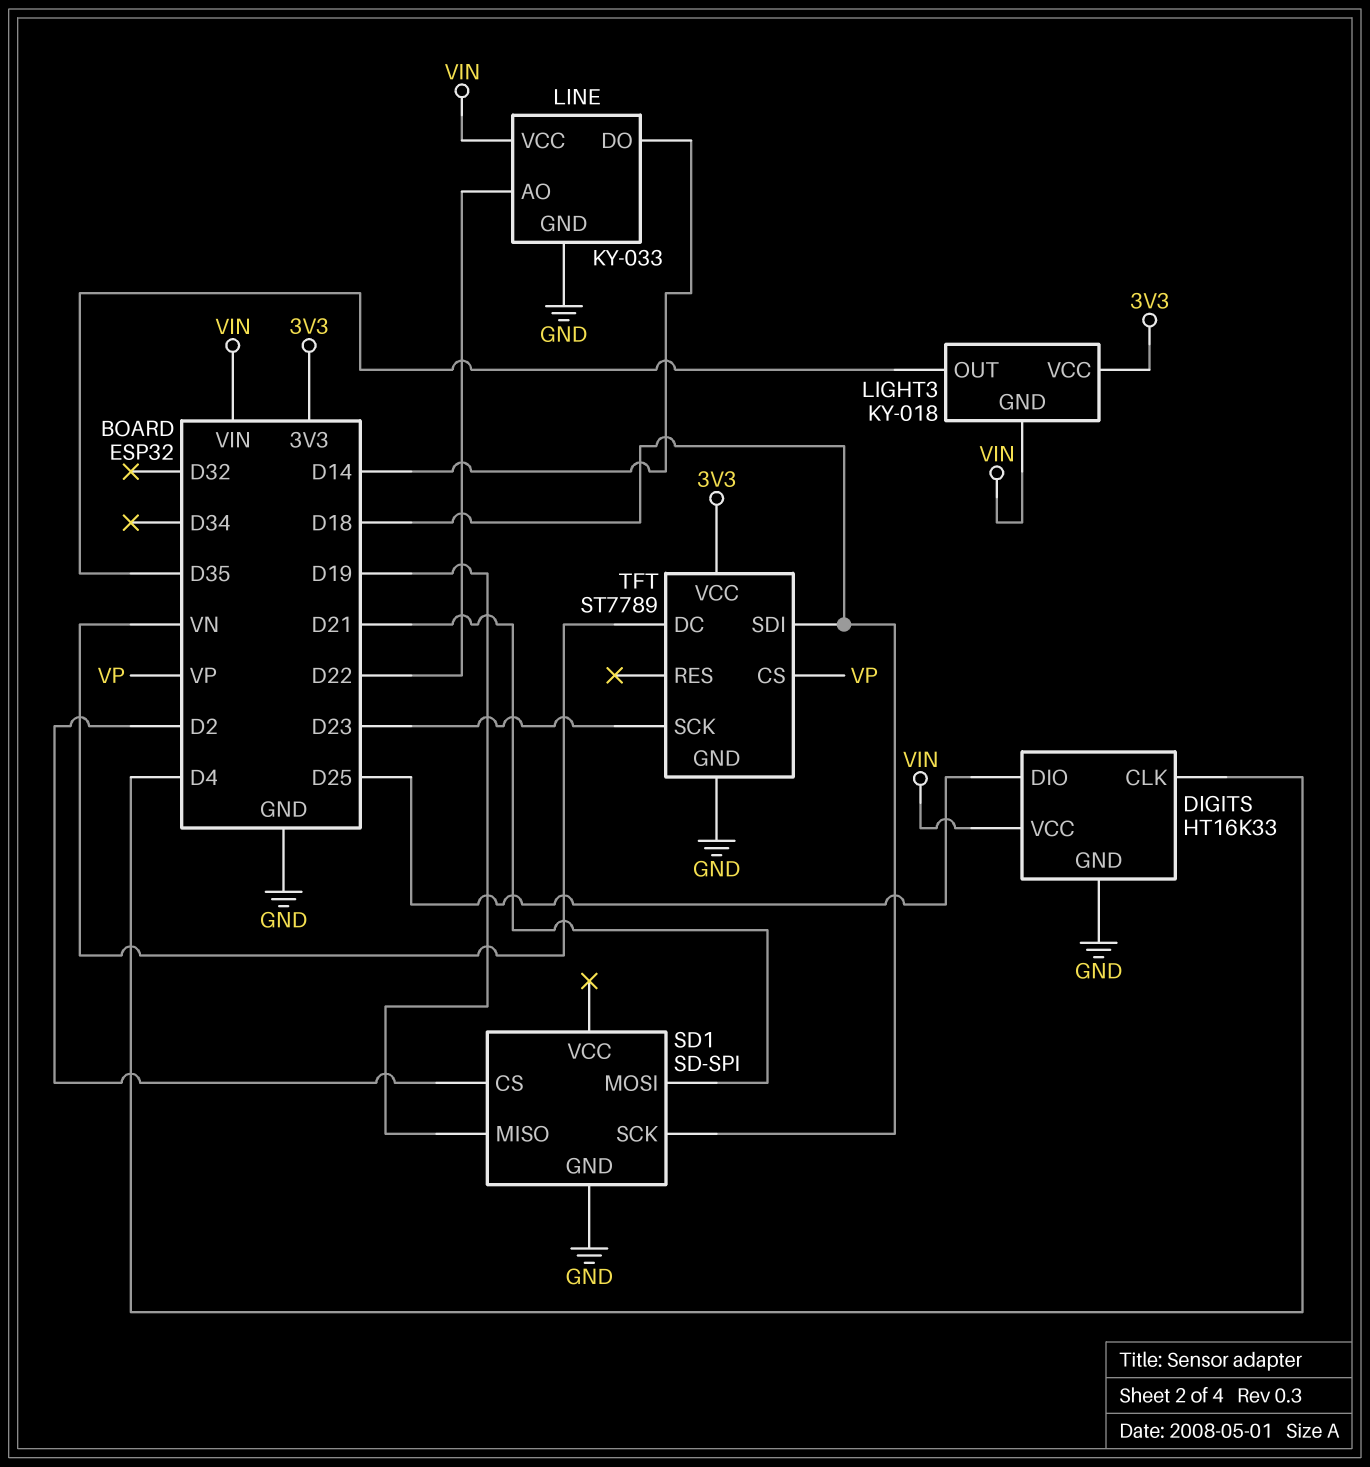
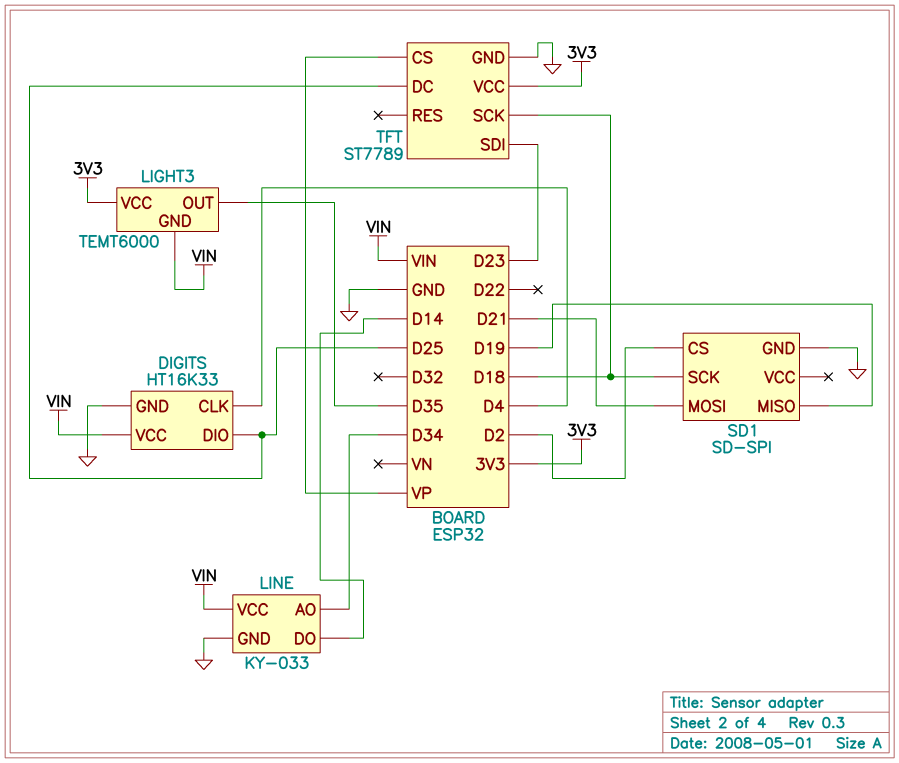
LIGHT3: KY-018 -> TEMT6000
LINE pin AO: D22 -> D34
TFT pin DC: VN -> D25
TFT pin SCK: D23 -> D18
TFT pin SDI: D18 -> D23

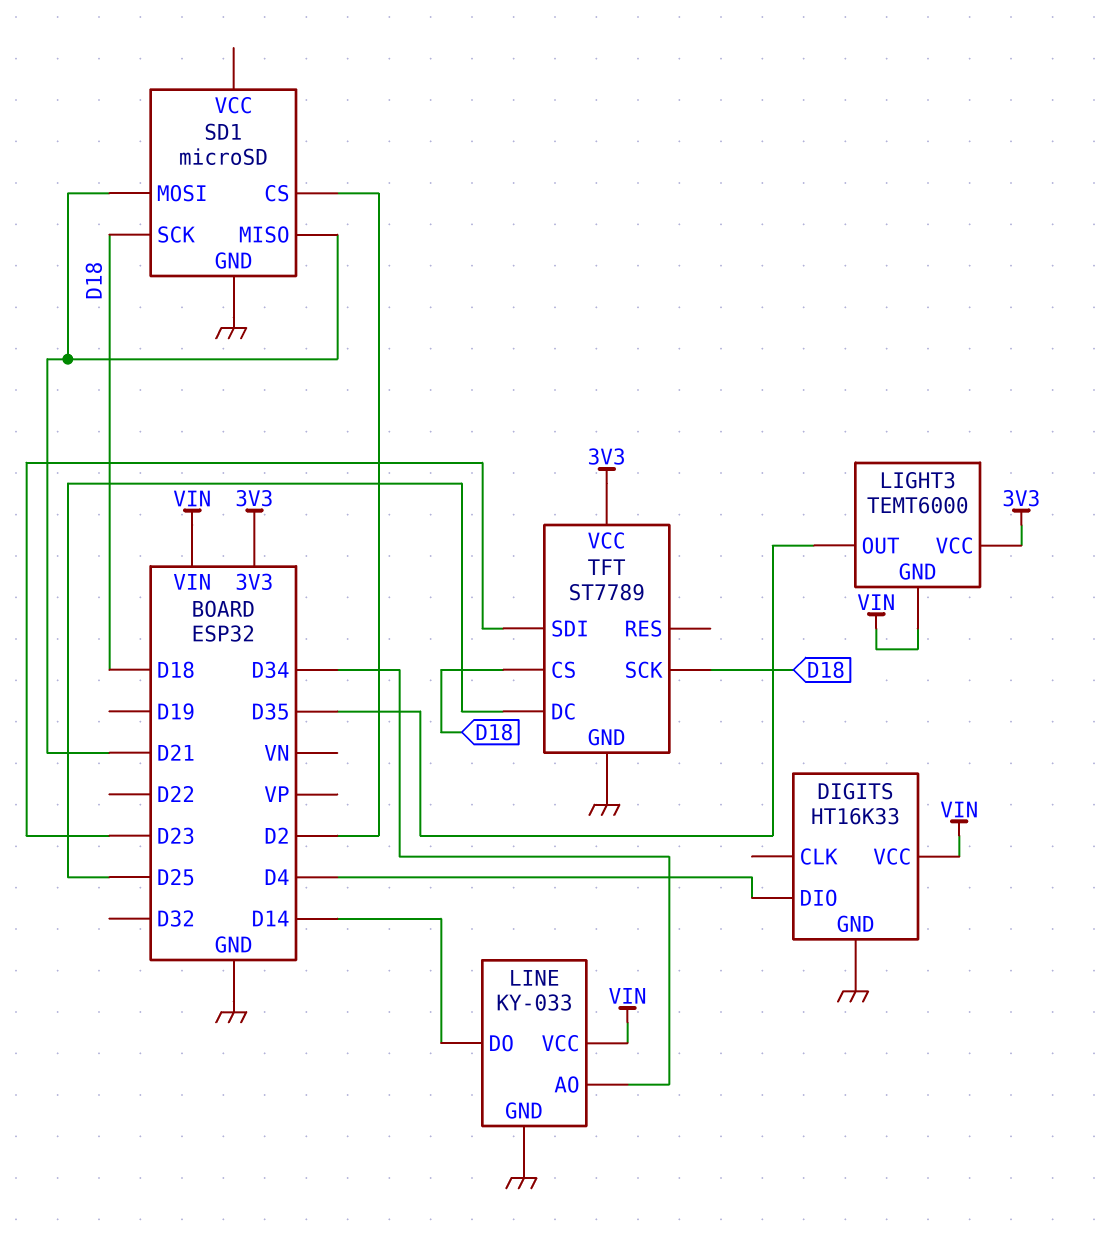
DIGITS pin CLK: D4 -> none
DIGITS pin DIO: D25 -> D4
SD1: SD-SPI -> microSD
SD1 pin MISO: D19 -> D21
TFT pin CS: VP -> D18

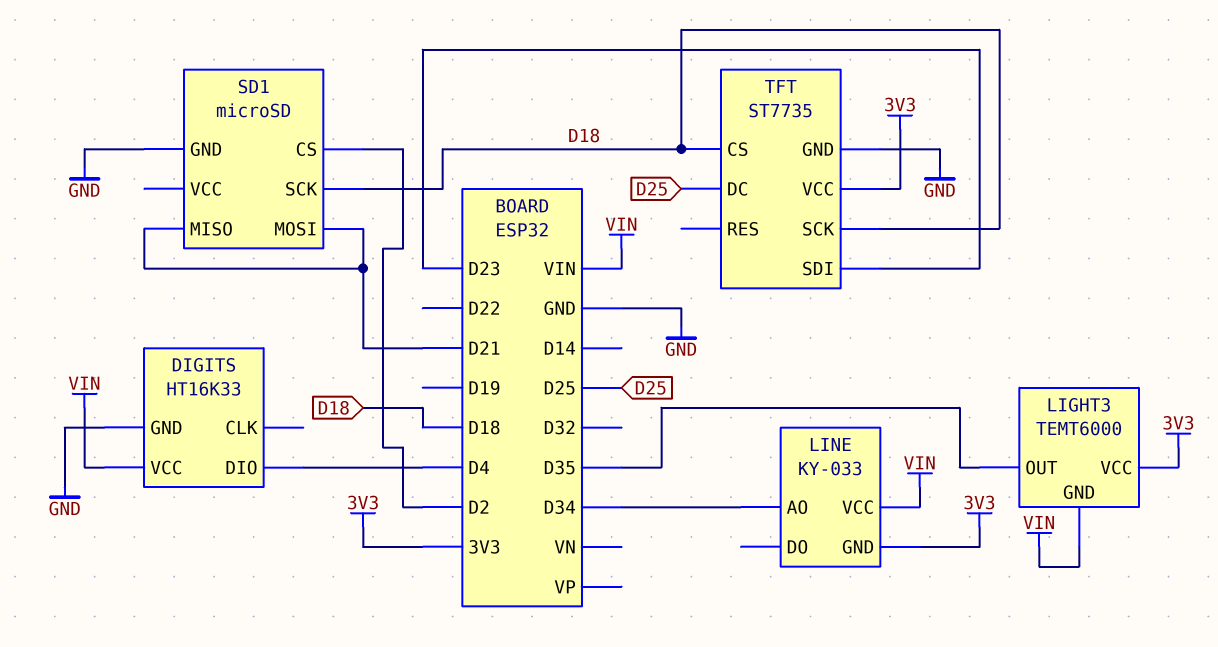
LINE pin DO: D14 -> none
LINE pin GND: GND -> 3V3
TFT: ST7789 -> ST7735

